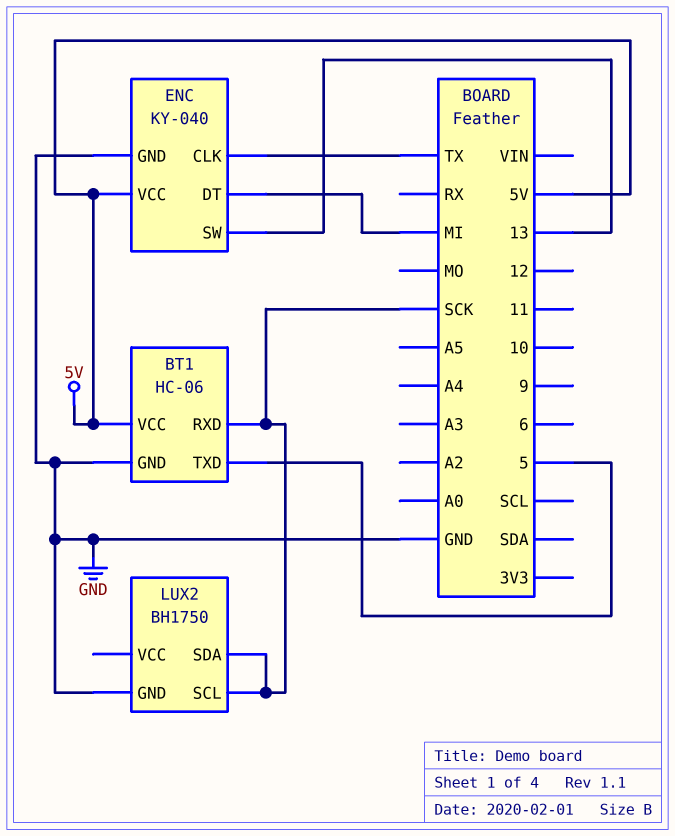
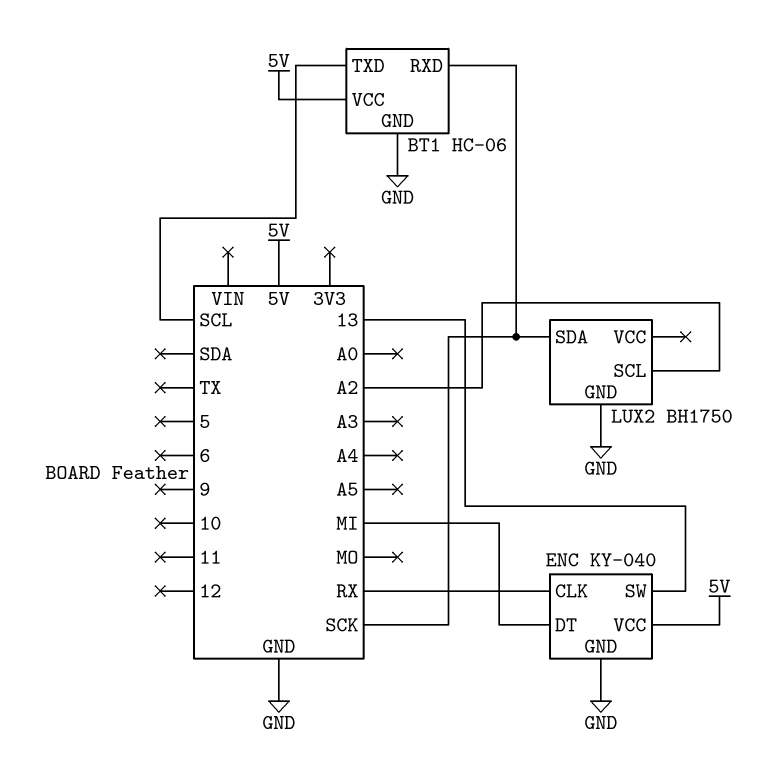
BT1 pin TXD: 5 -> SCL
ENC pin CLK: TX -> RX
LUX2 pin SCL: SCK -> A2

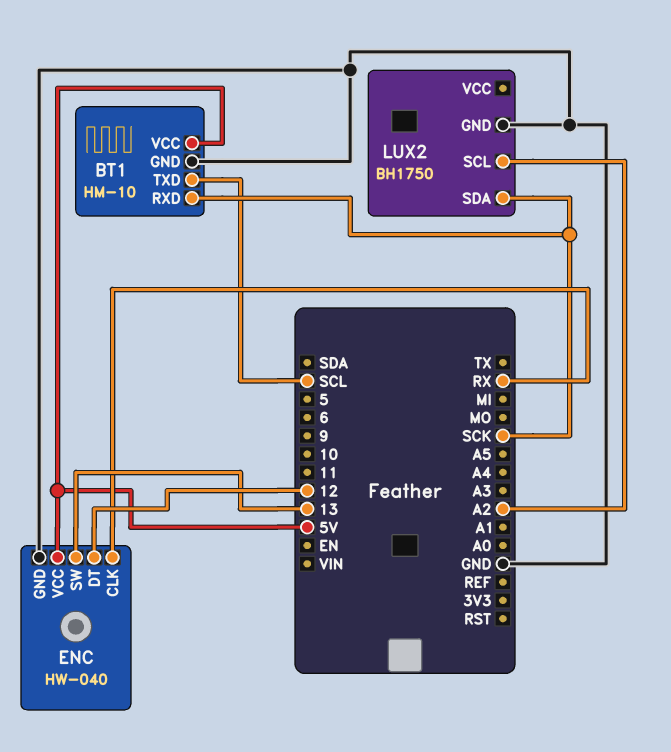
BT1: HC-06 -> HM-10
ENC: KY-040 -> HW-040
ENC pin DT: MI -> 12

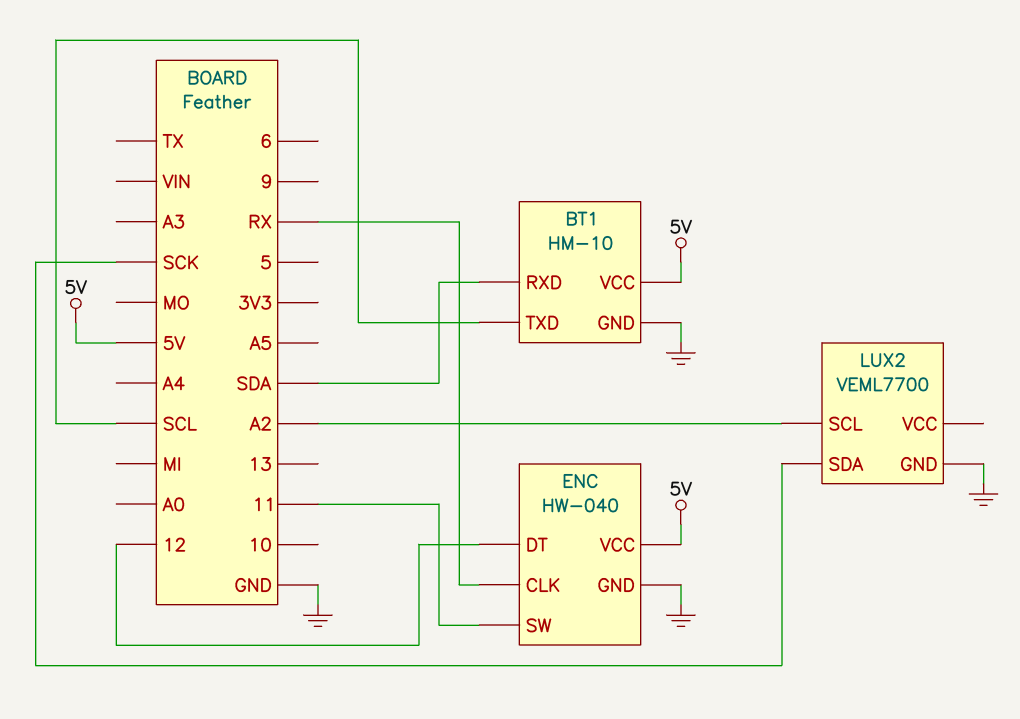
BT1 pin RXD: SCK -> SDA
ENC pin SW: 13 -> 11
LUX2: BH1750 -> VEML7700

